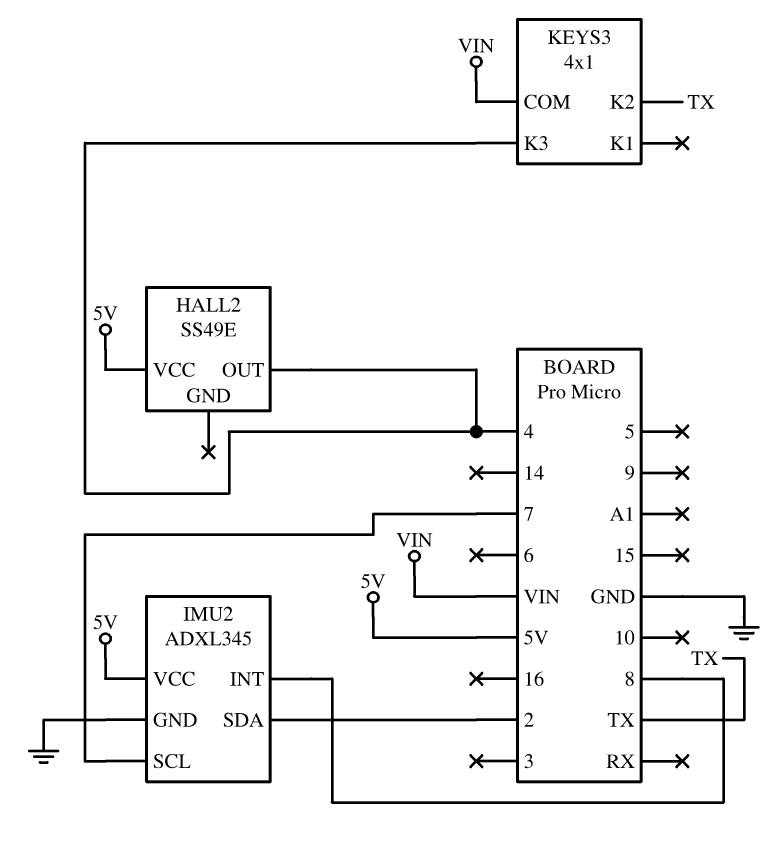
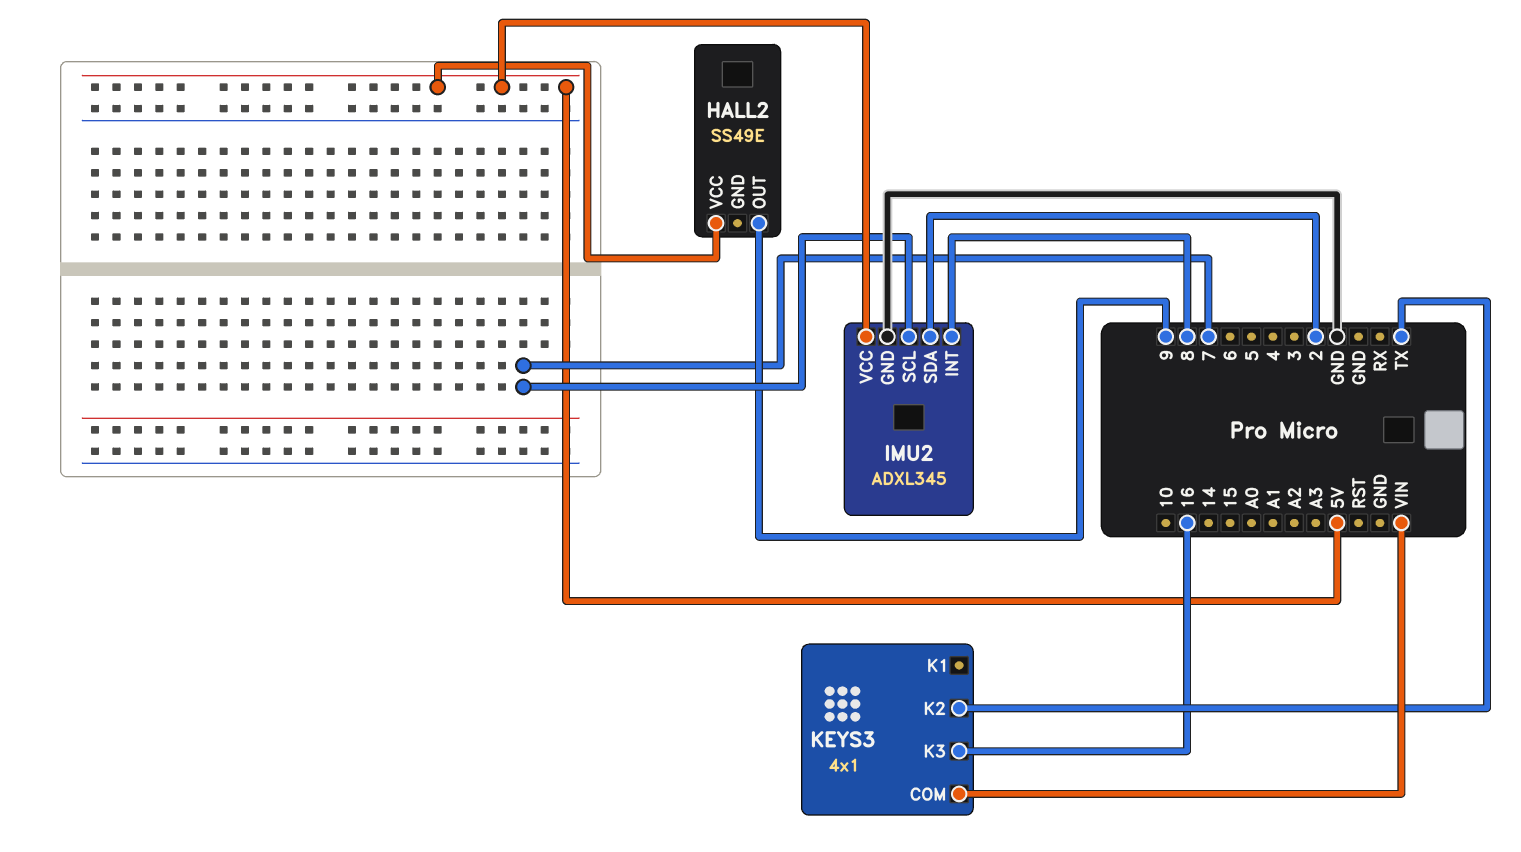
HALL2 pin OUT: 4 -> 9
KEYS3 pin K3: 4 -> 16

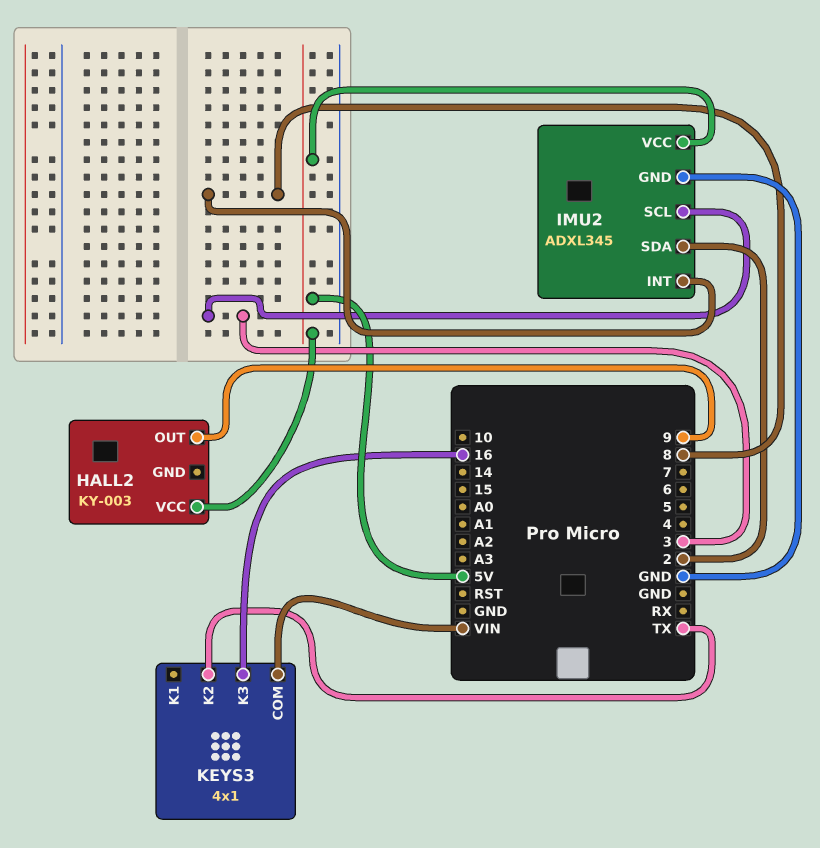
HALL2: SS49E -> KY-003
IMU2 pin SCL: 7 -> 3

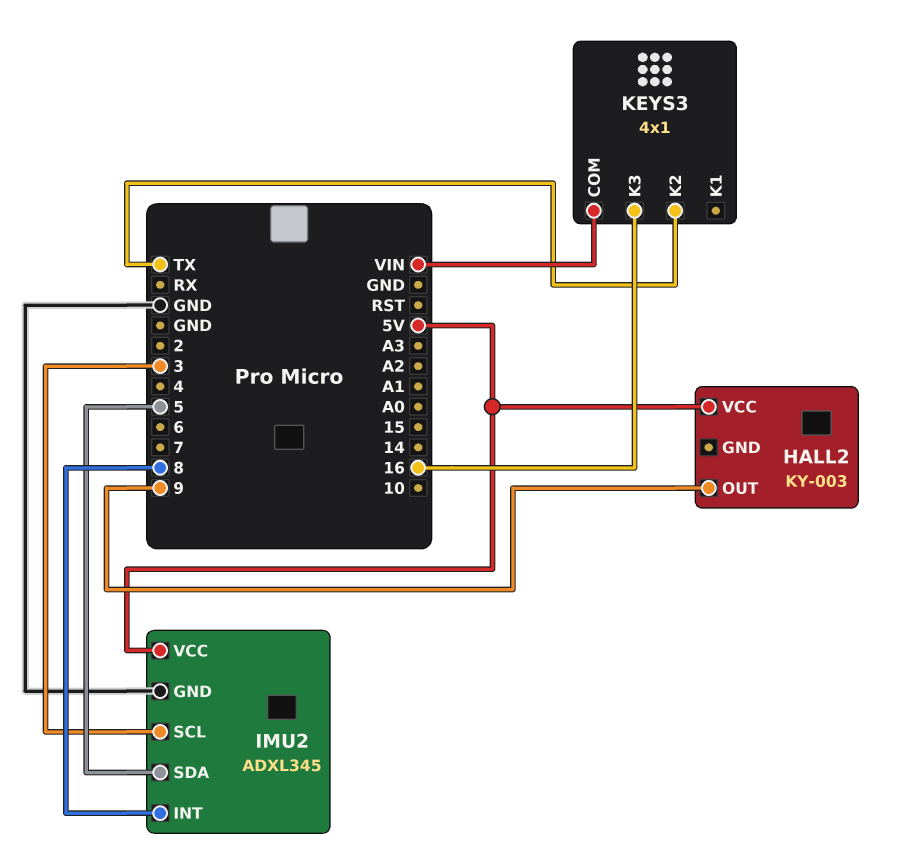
IMU2 pin SDA: 2 -> 5

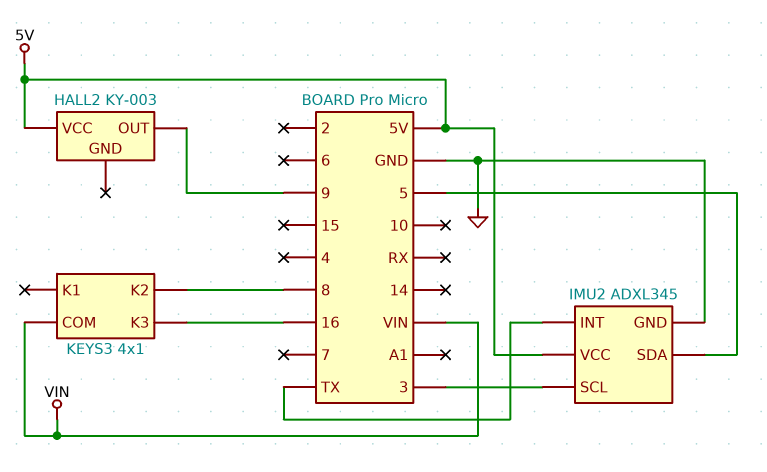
IMU2 pin INT: 8 -> TX
KEYS3 pin K2: TX -> 8

